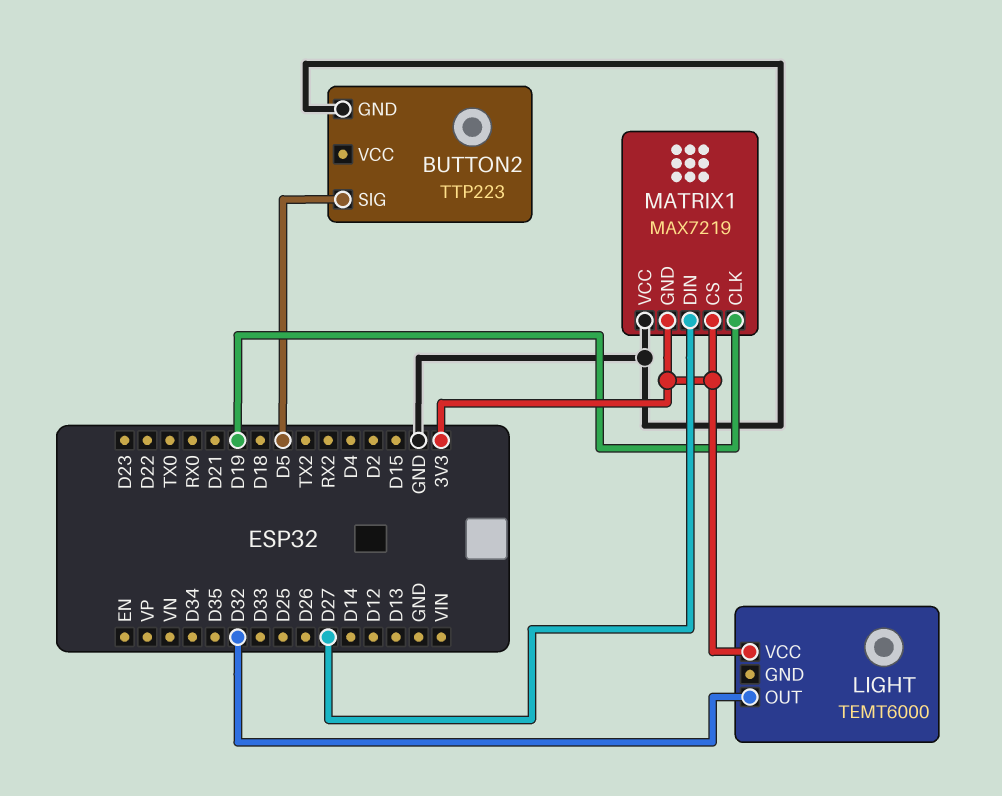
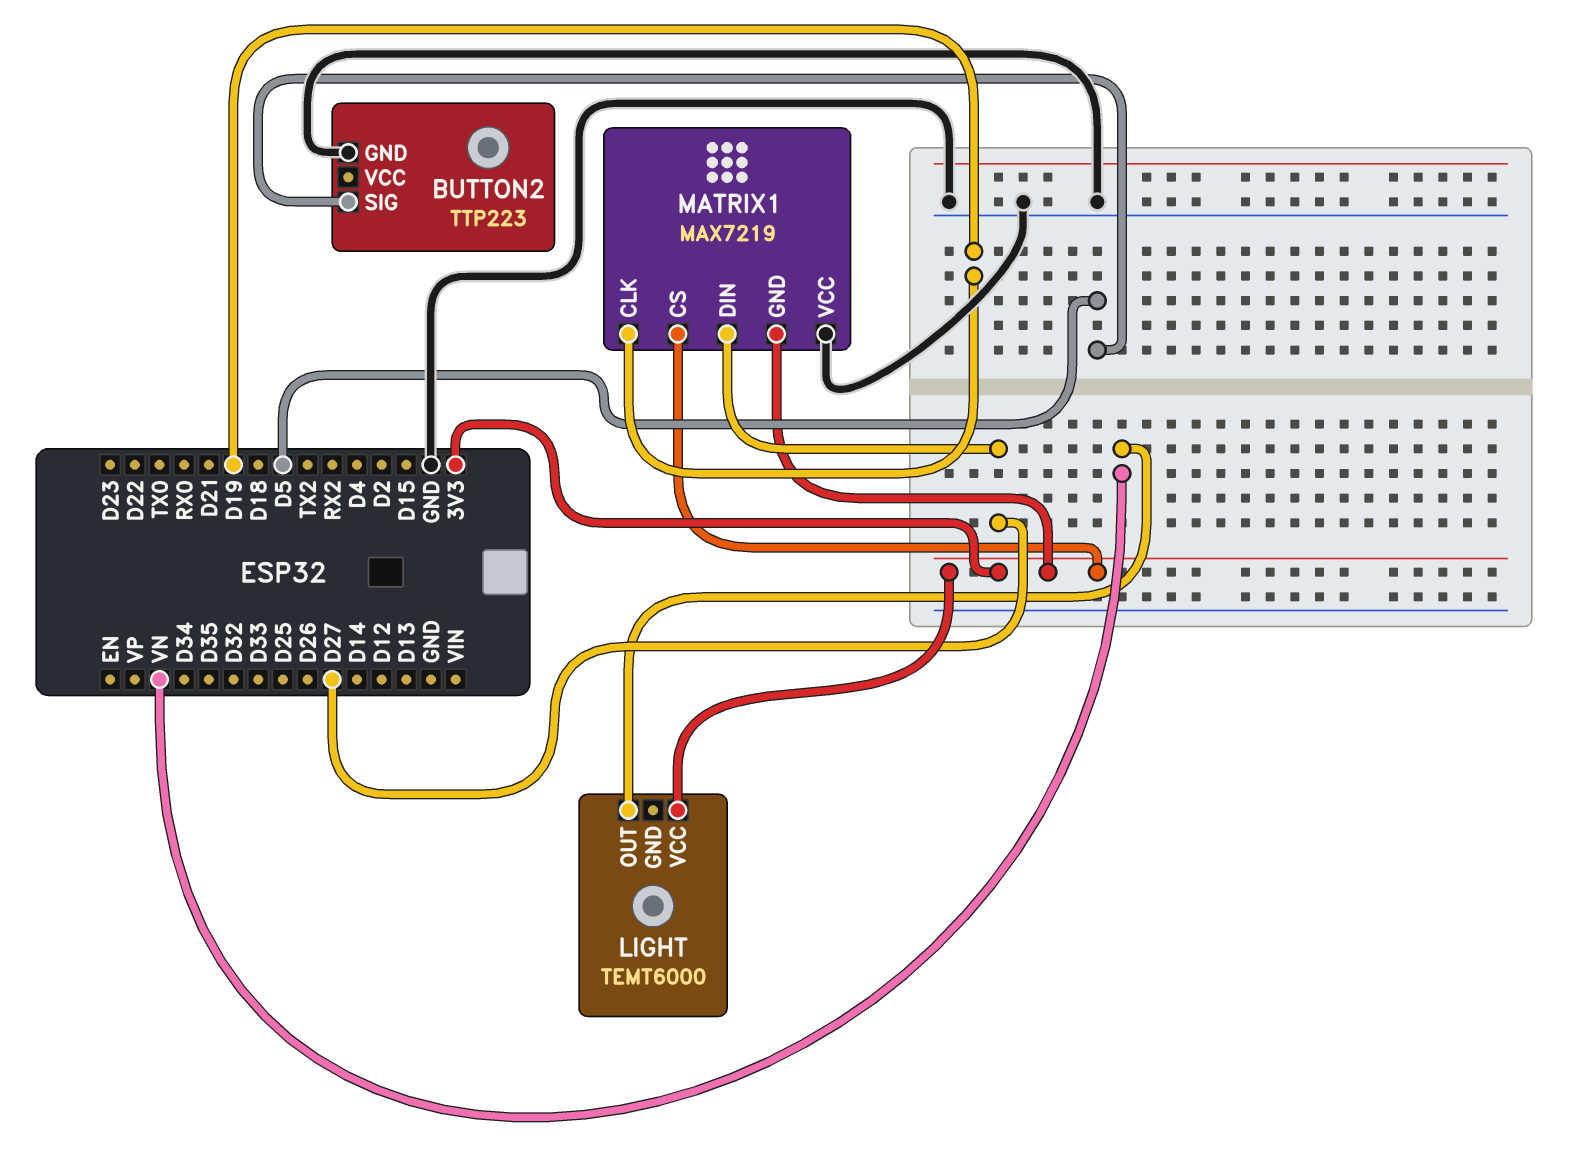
LIGHT pin OUT: D32 -> VN

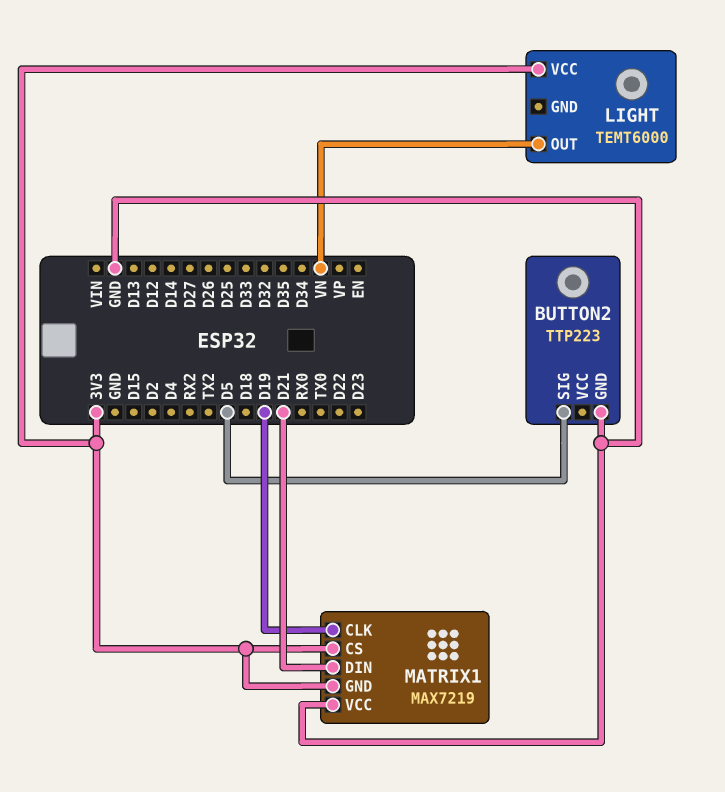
MATRIX1 pin DIN: D27 -> D21

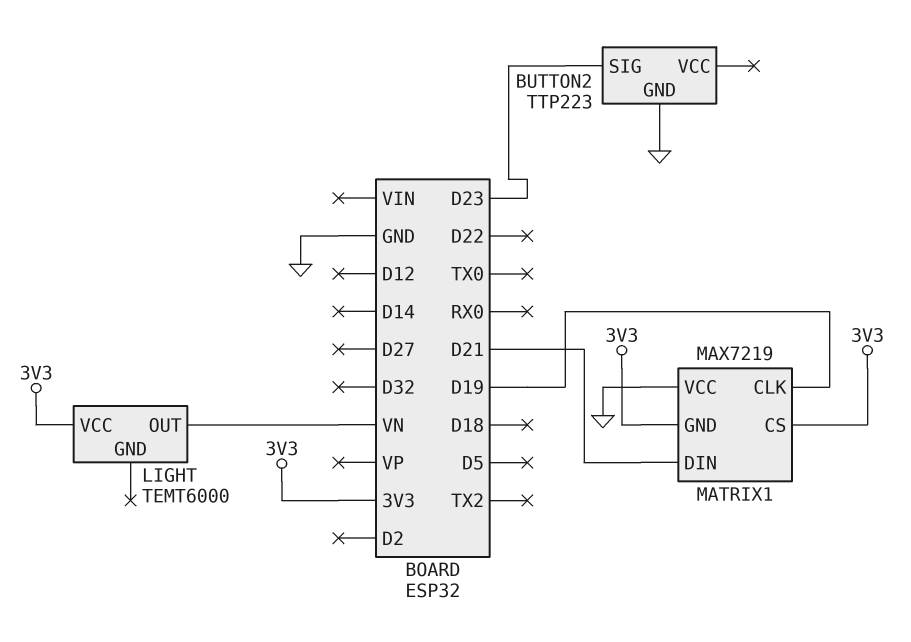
BUTTON2 pin SIG: D5 -> D23

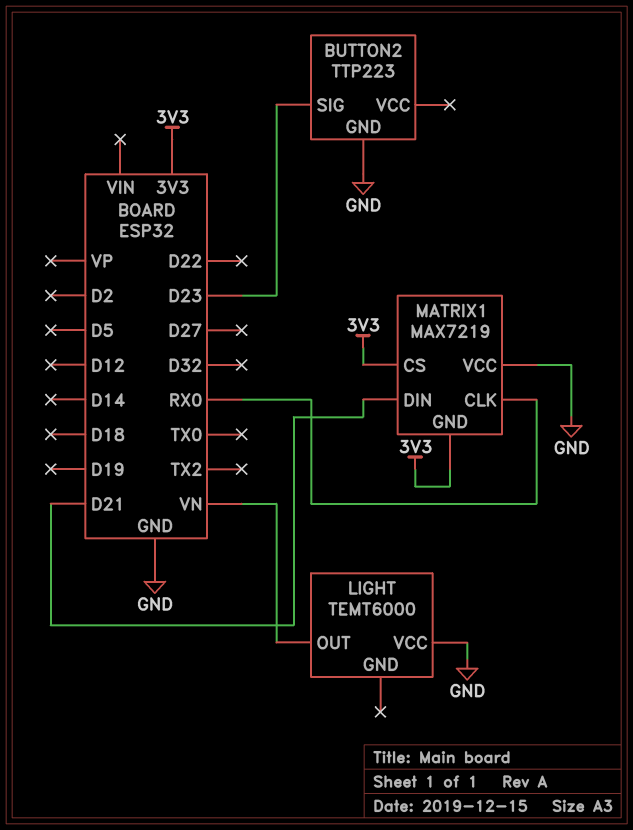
LIGHT pin VCC: 3V3 -> GND
MATRIX1 pin CLK: D19 -> RX0

